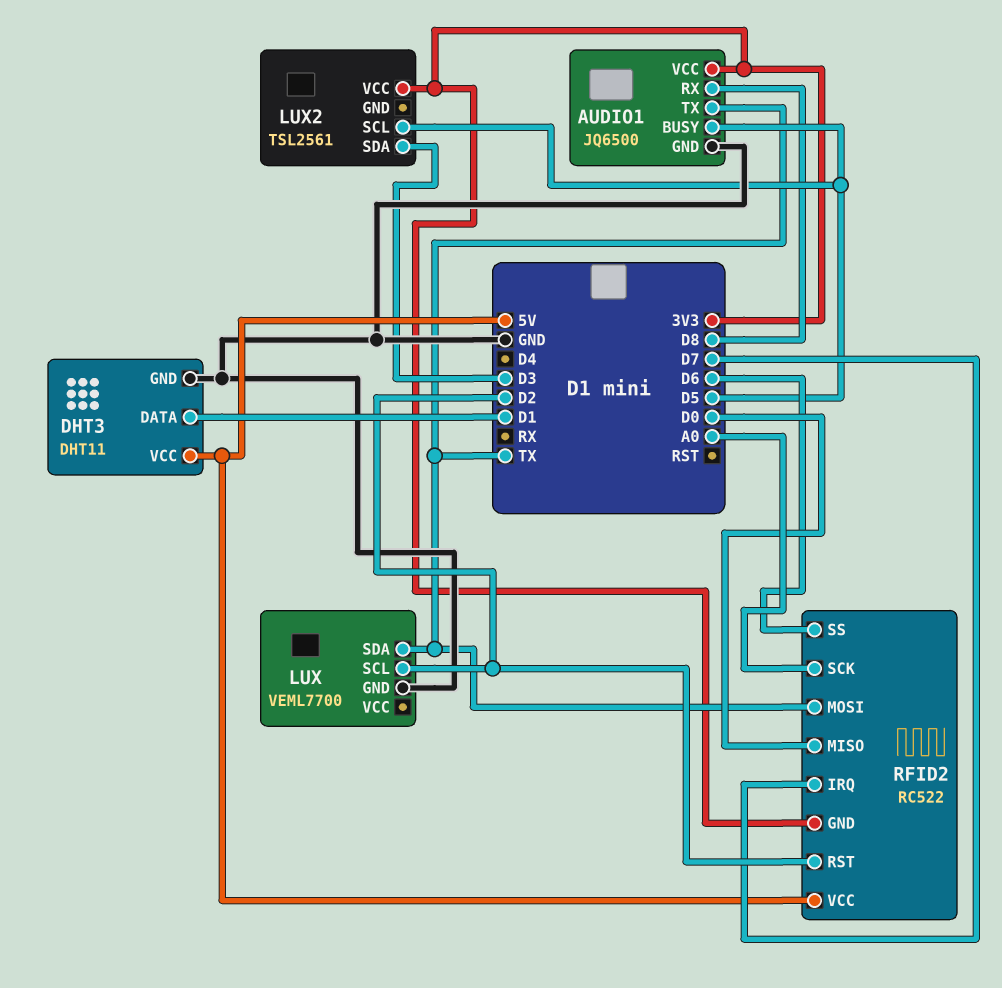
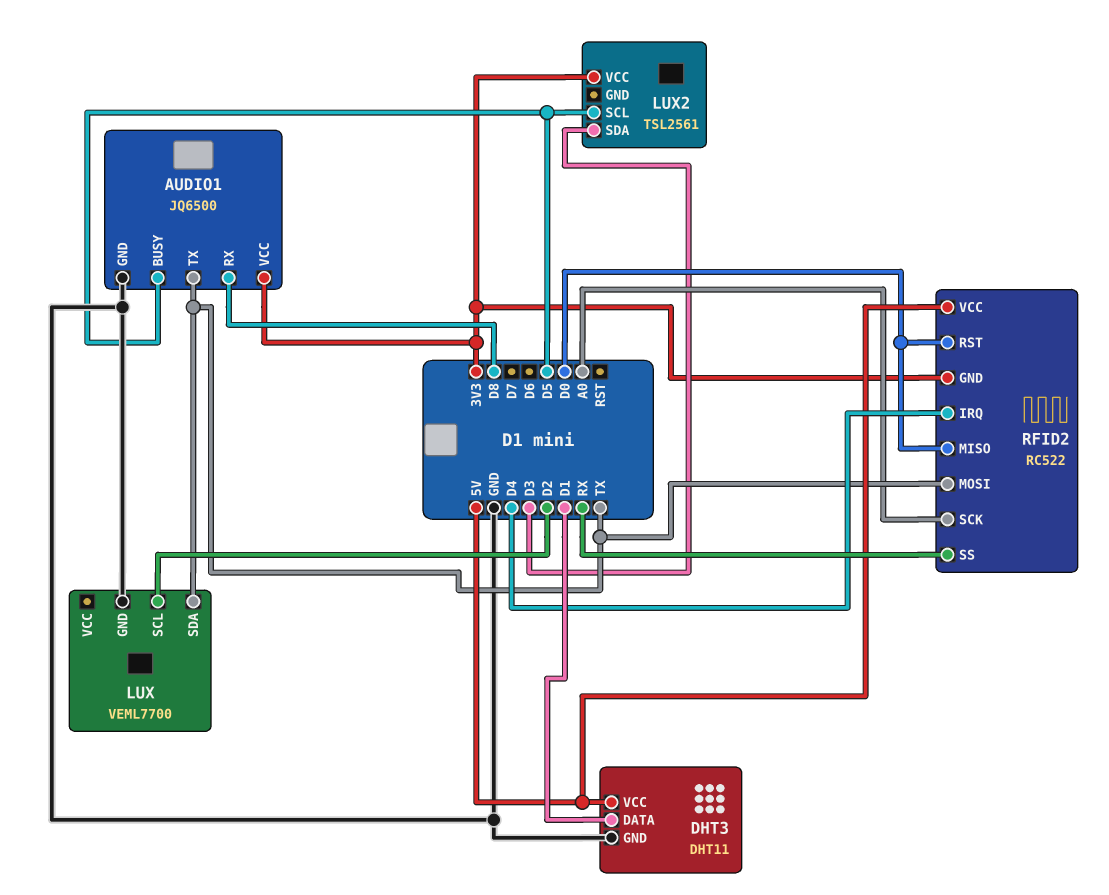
RFID2 pin IRQ: D7 -> D4
RFID2 pin RST: D2 -> D0
RFID2 pin SS: D6 -> RX

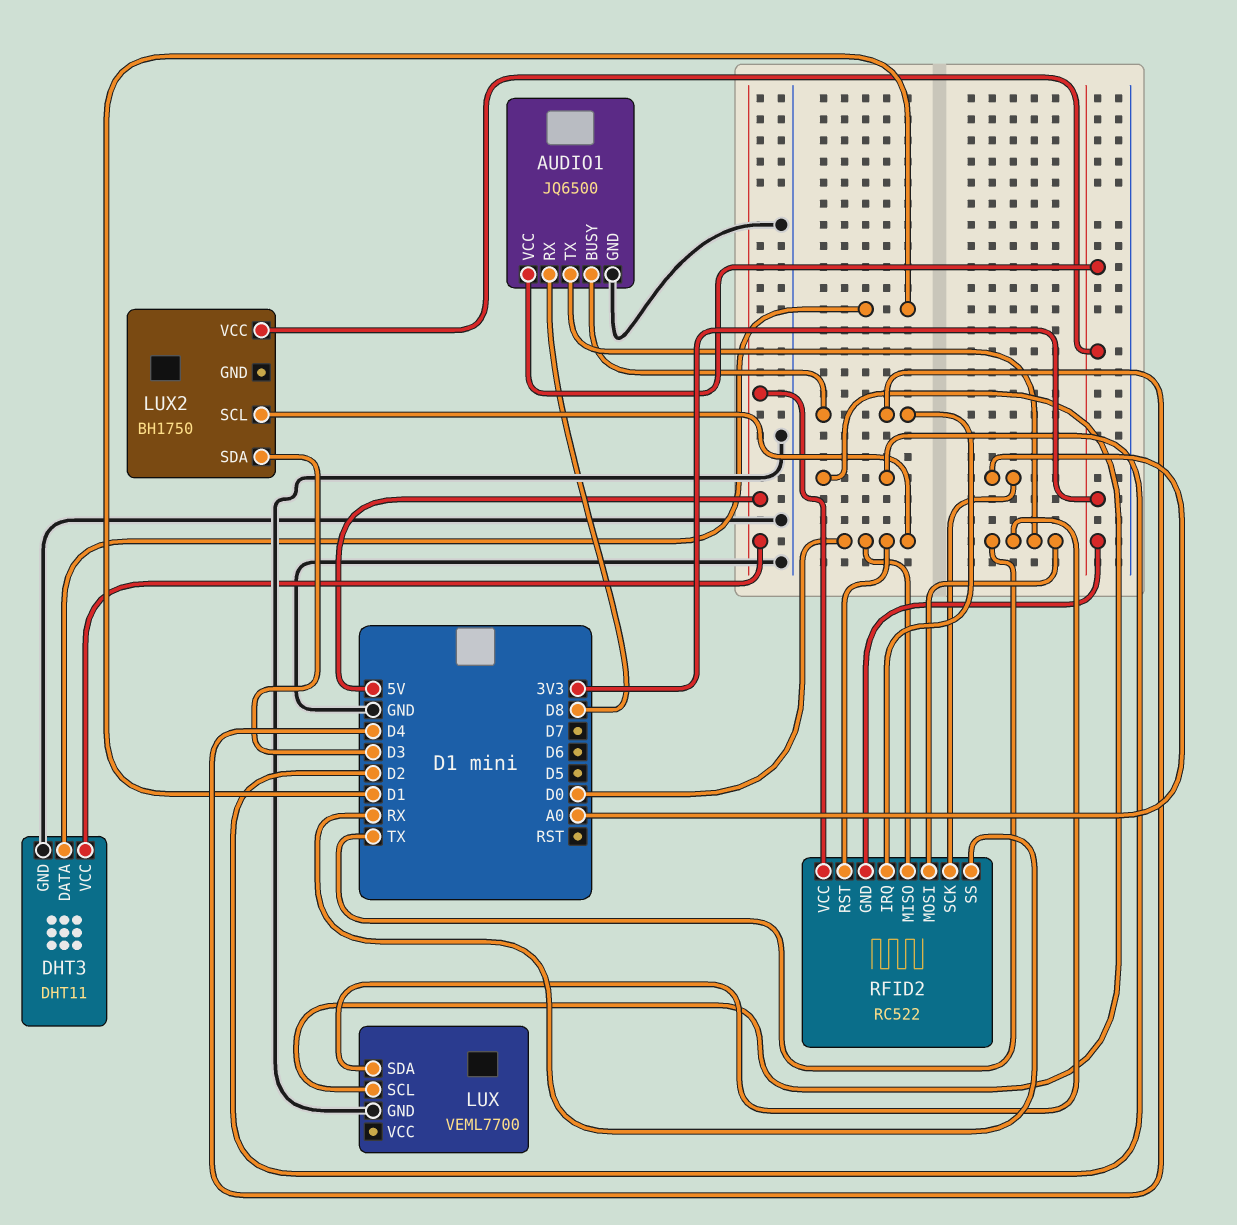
AUDIO1 pin BUSY: D5 -> D4
LUX2: TSL2561 -> BH1750
LUX2 pin SCL: D5 -> D0

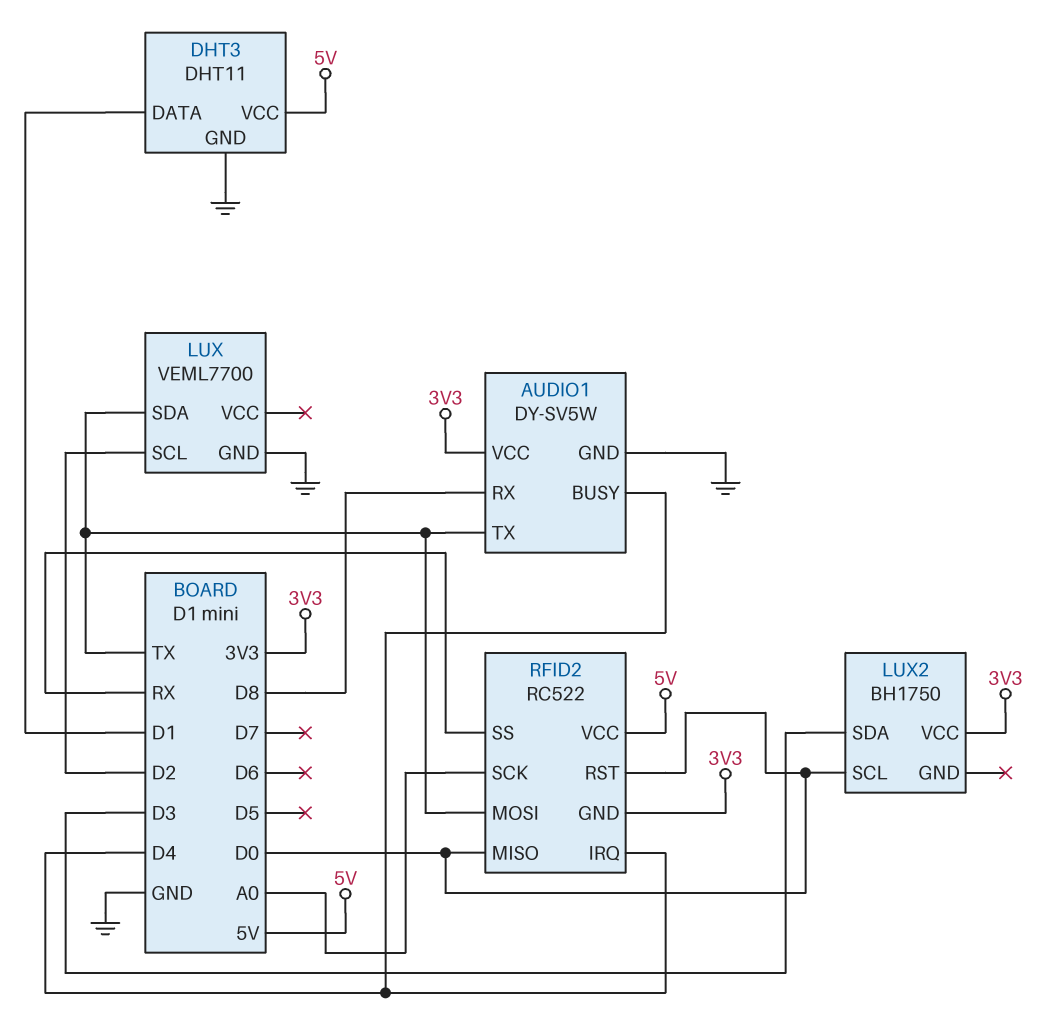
AUDIO1: JQ6500 -> DY-SV5W

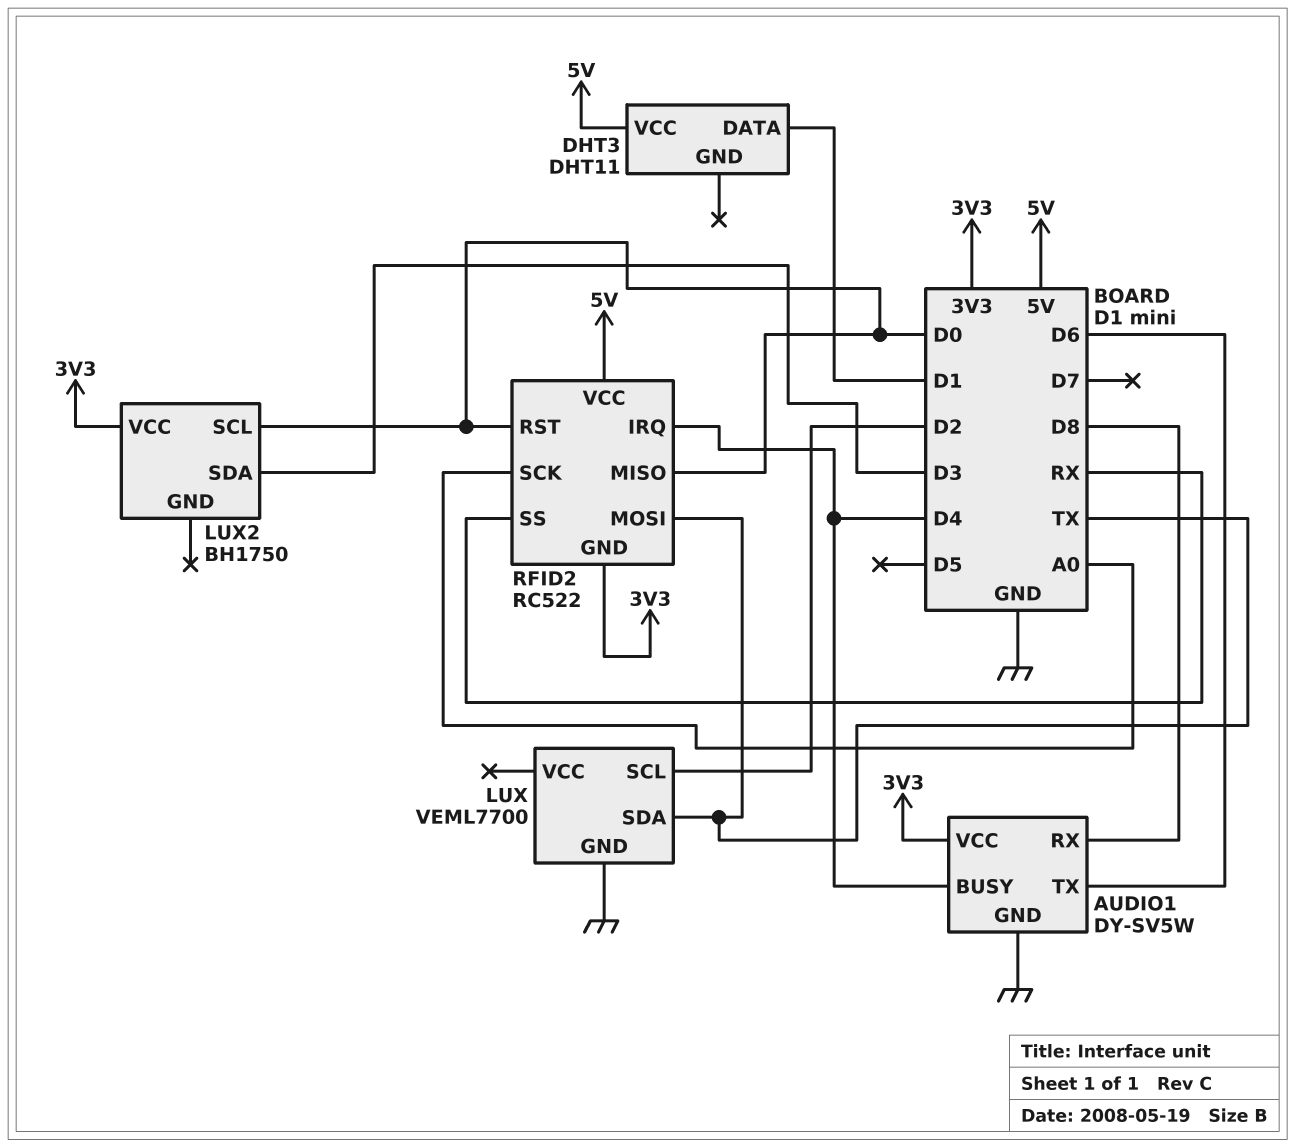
AUDIO1 pin TX: TX -> D6
DHT3 pin GND: GND -> none

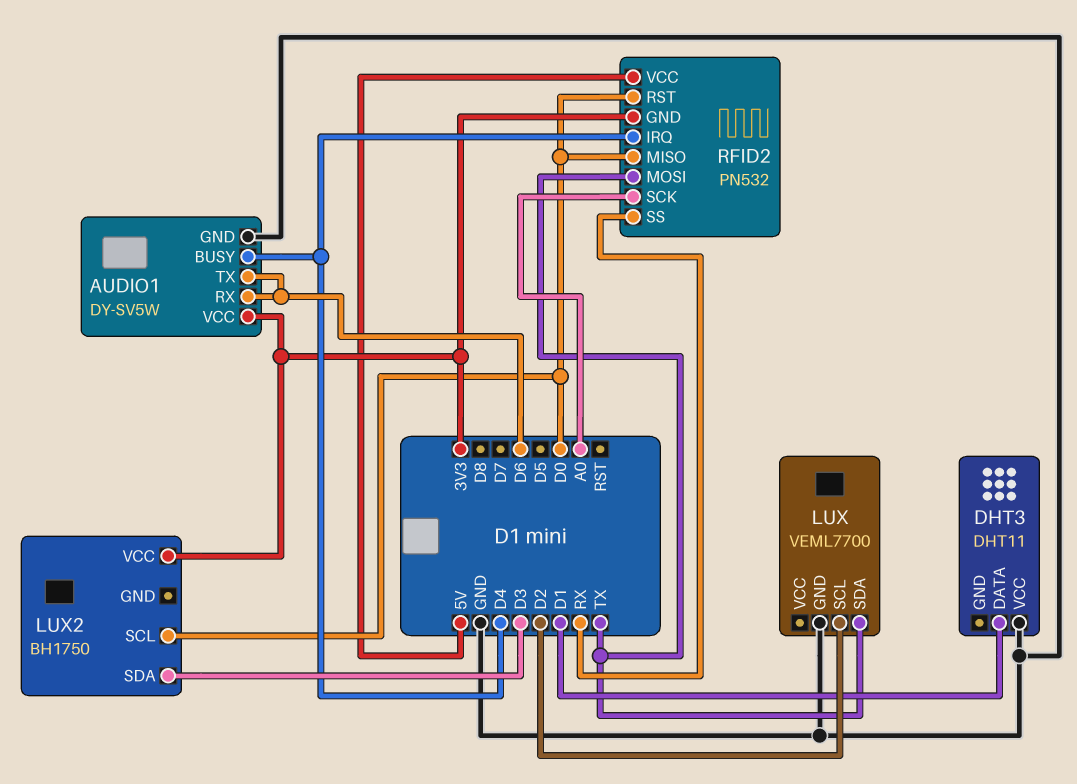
AUDIO1 pin RX: D8 -> D6
DHT3 pin VCC: 5V -> GND
RFID2: RC522 -> PN532

